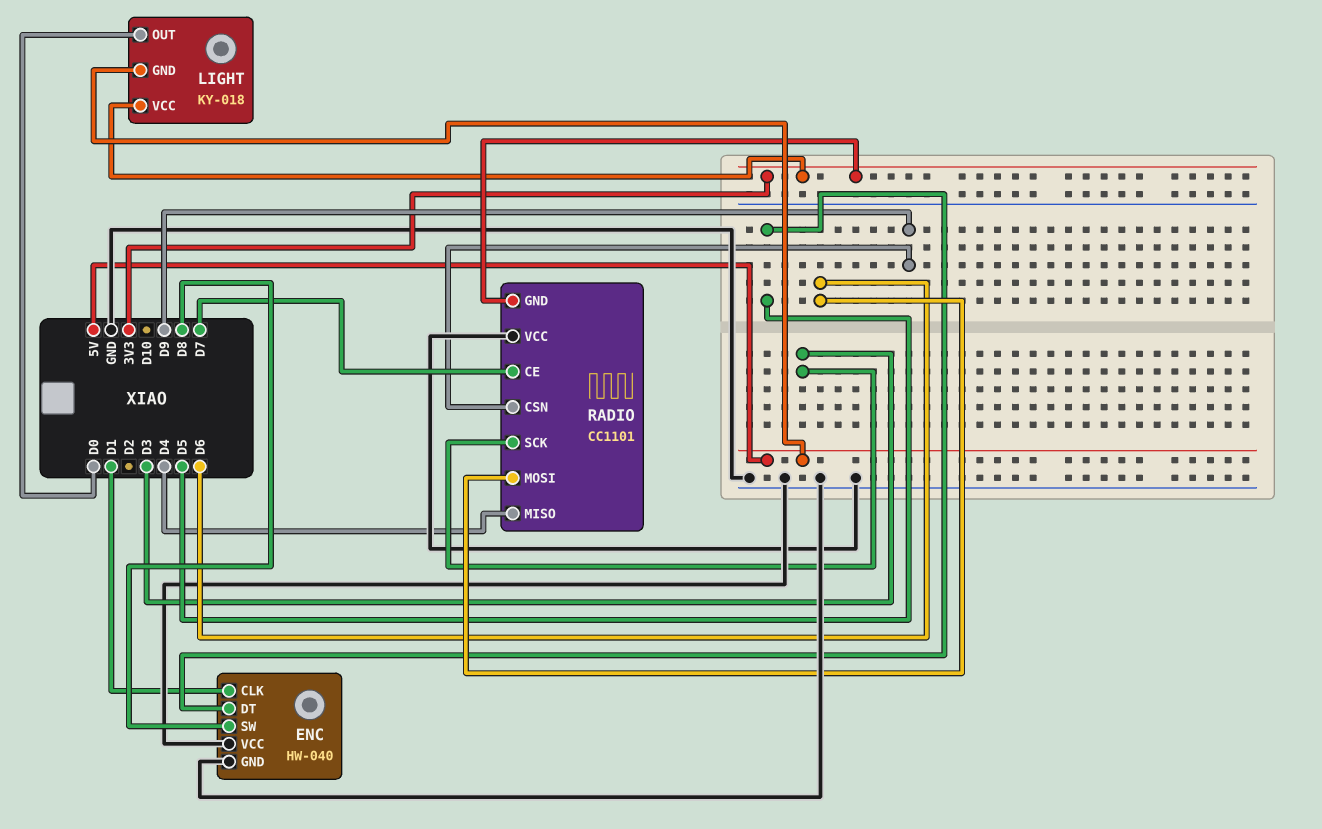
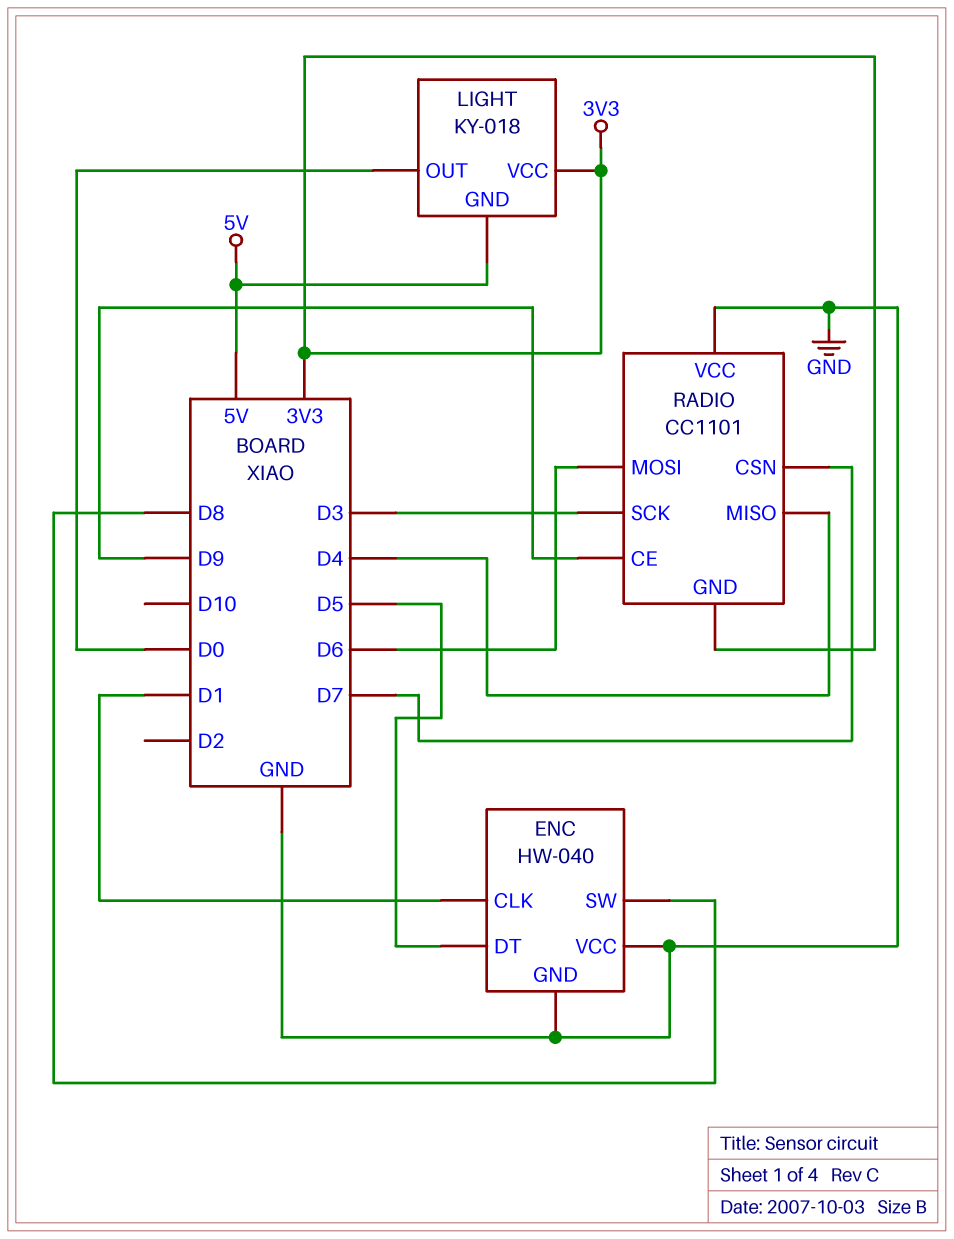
RADIO pin CE: D7 -> D9
RADIO pin CSN: D9 -> D7

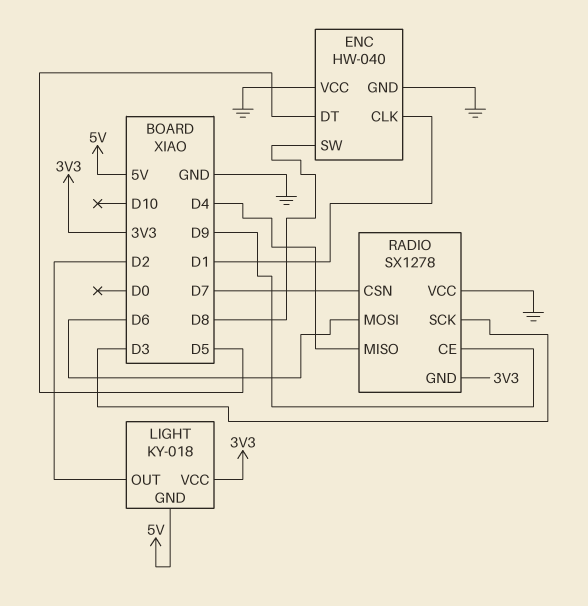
LIGHT pin OUT: D0 -> D2
RADIO: CC1101 -> SX1278

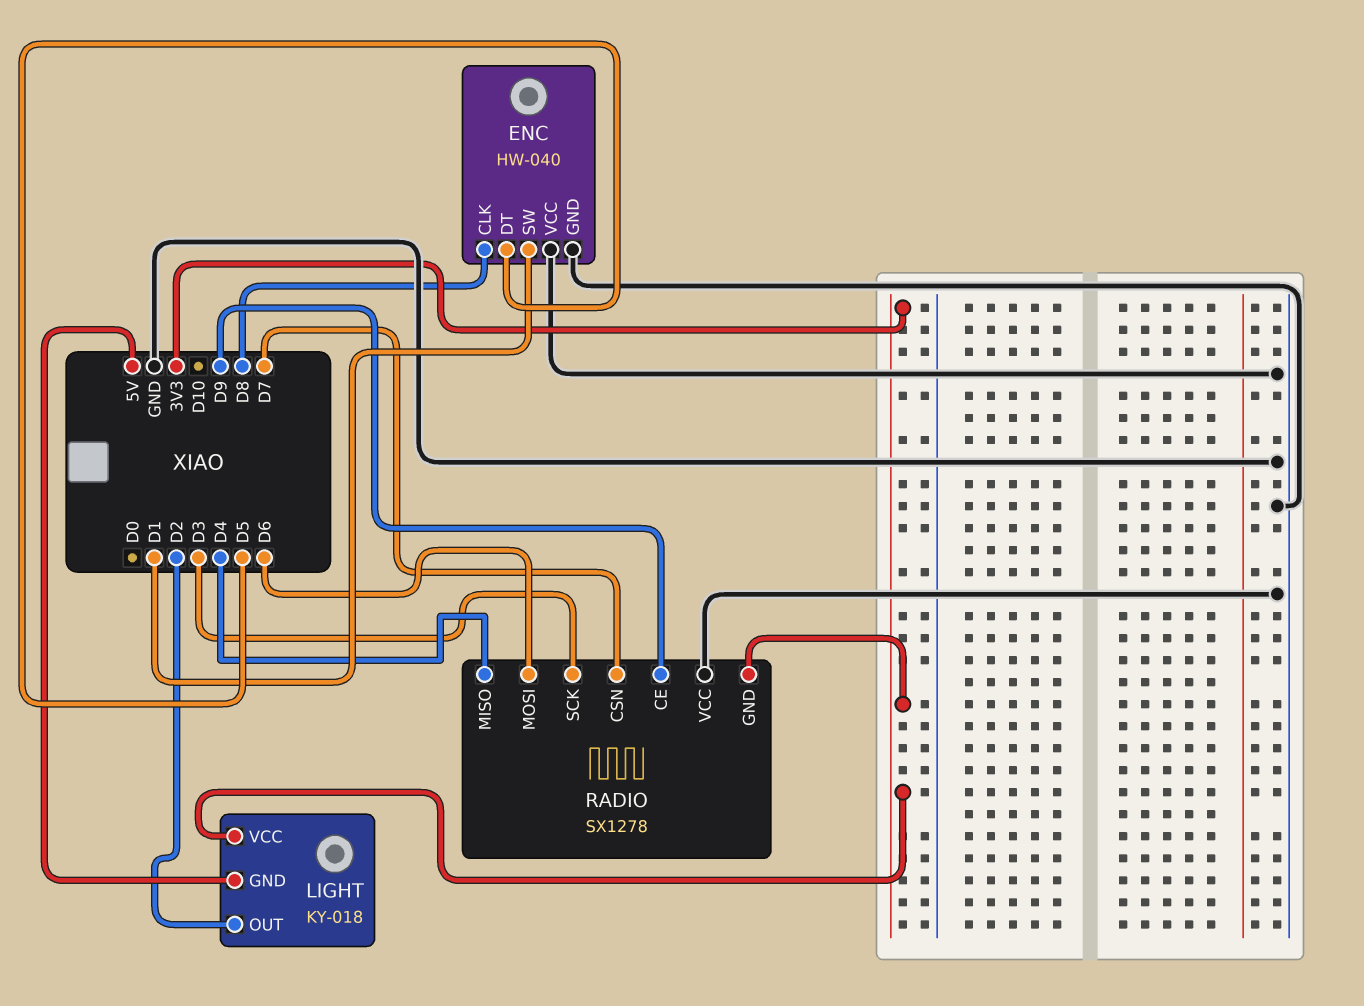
ENC pin CLK: D1 -> D8
ENC pin SW: D8 -> D1

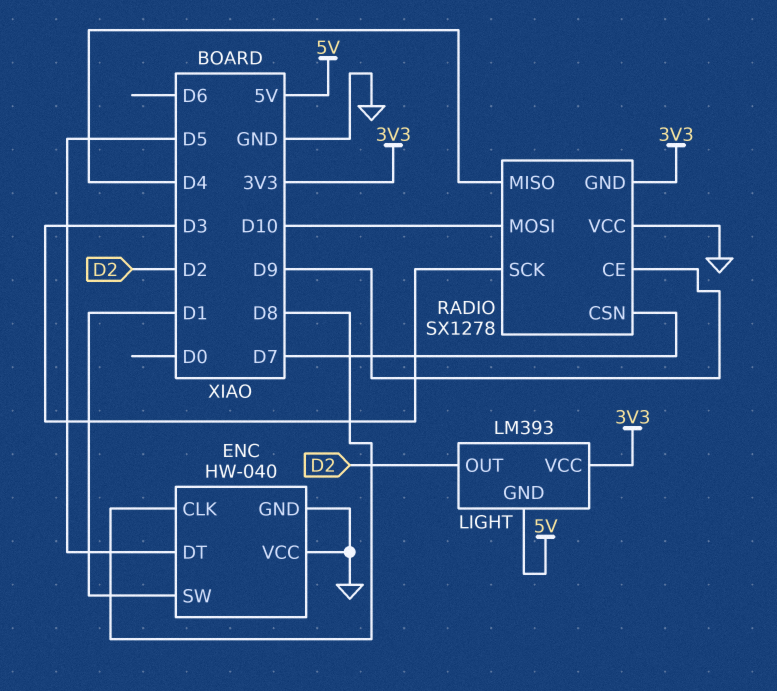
LIGHT: KY-018 -> LM393
RADIO pin MOSI: D6 -> D10

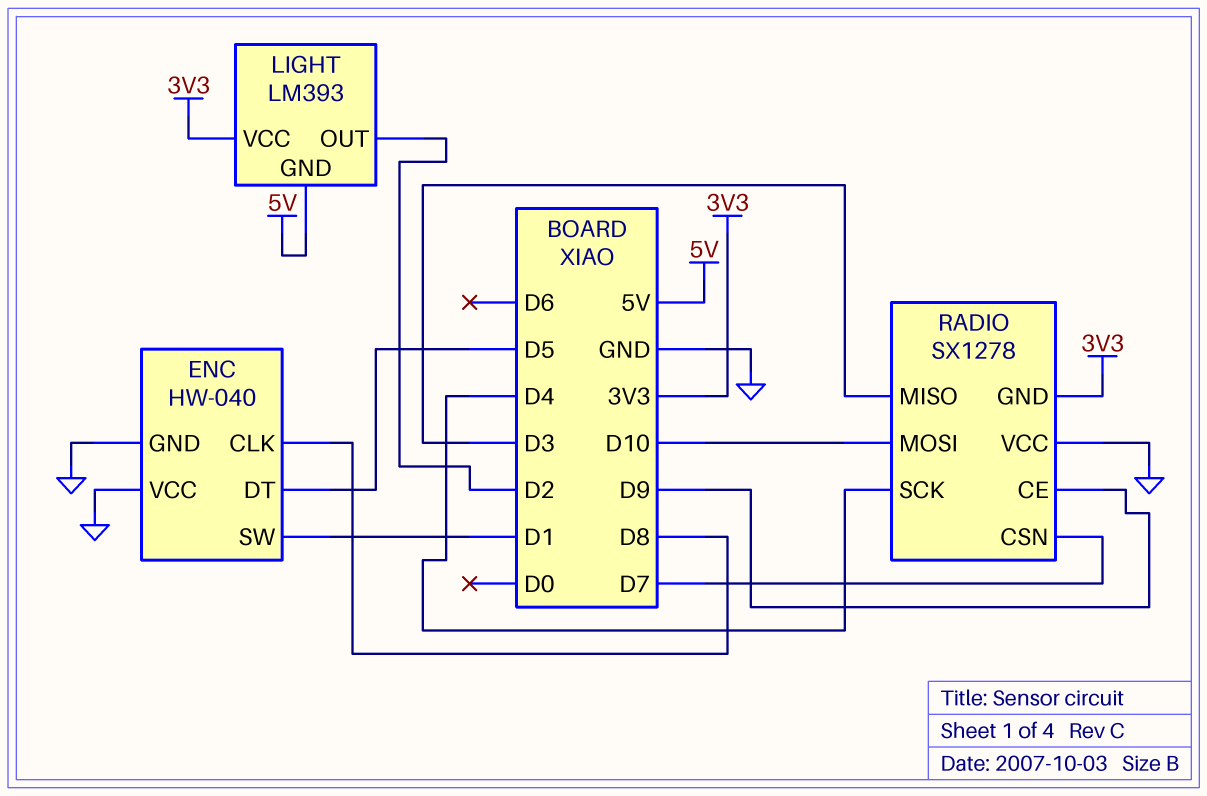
RADIO pin MISO: D4 -> D3
RADIO pin SCK: D3 -> D4

